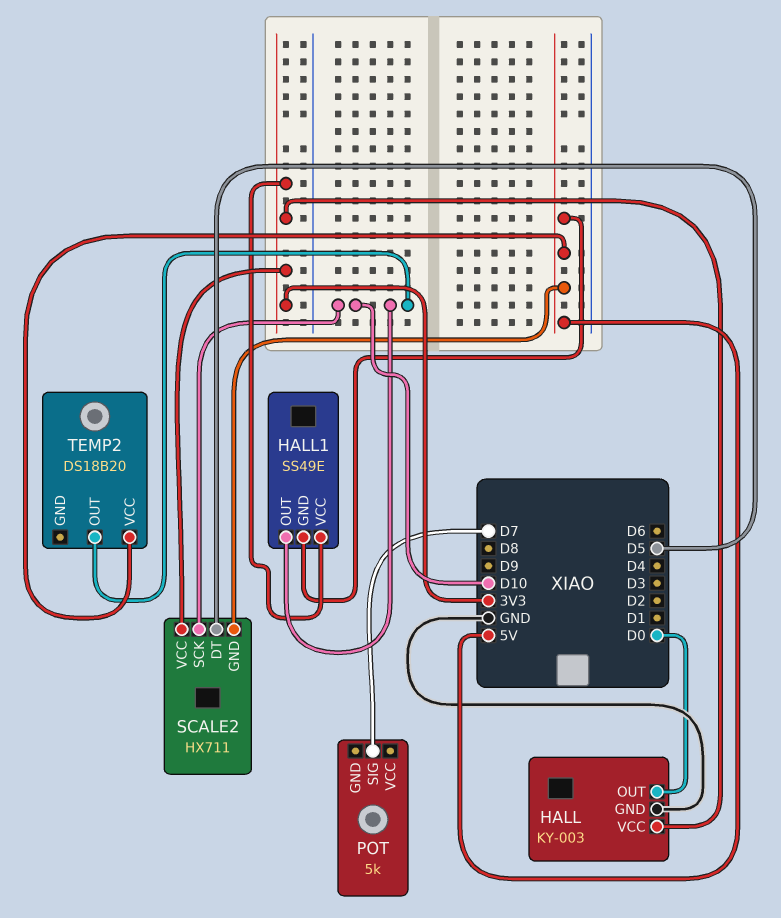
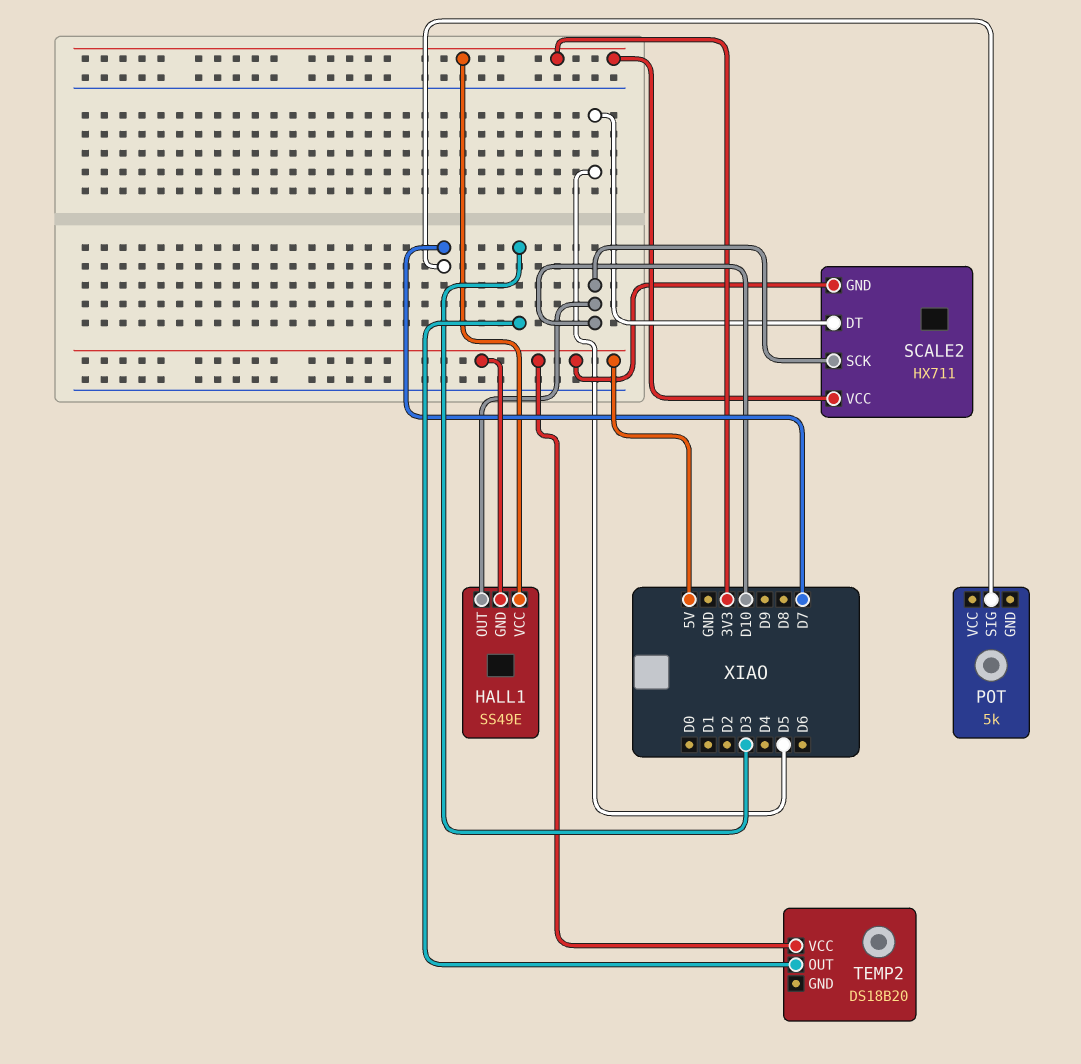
HALL: KY-003 -> none
HALL pin GND: GND -> none
HALL pin OUT: D0 -> none
HALL pin VCC: 3V3 -> none
TEMP2 pin OUT: D10 -> D3

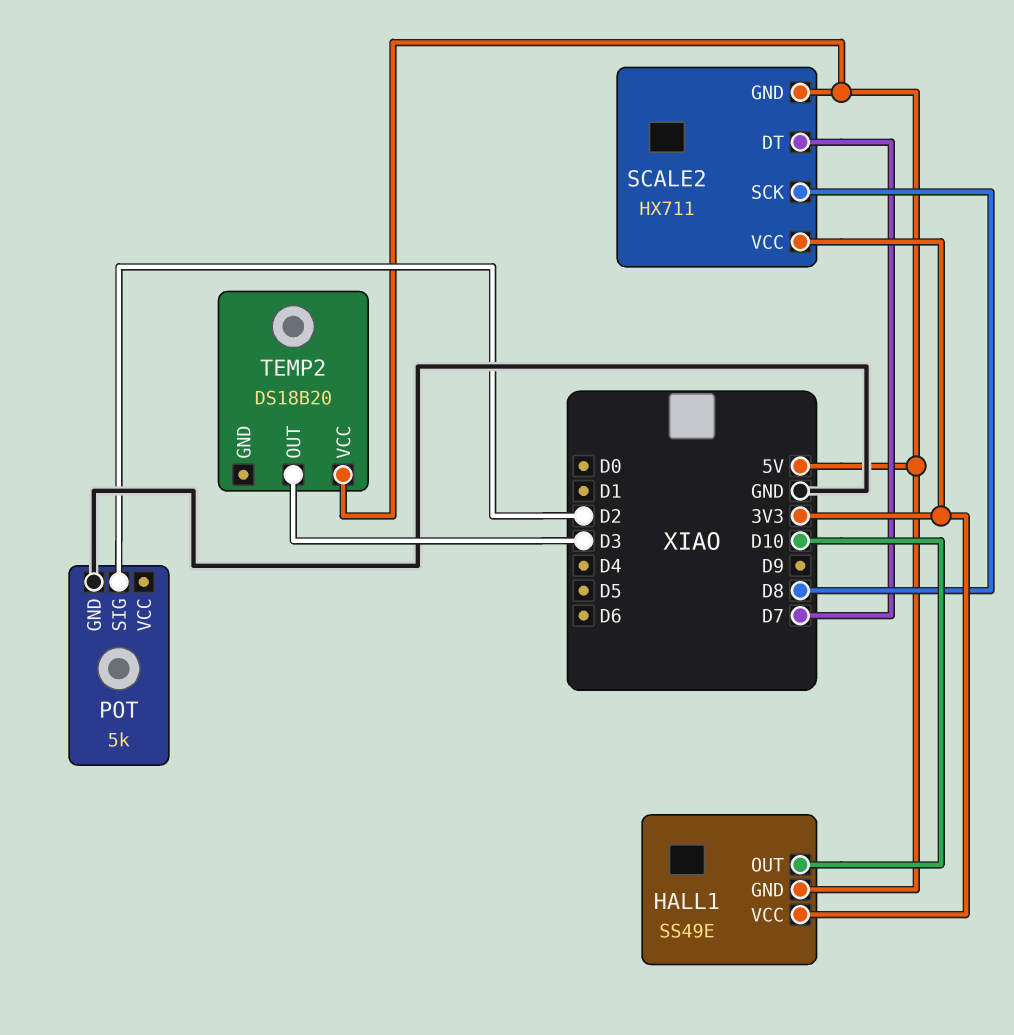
POT pin GND: none -> GND
POT pin SIG: D7 -> D2
SCALE2 pin DT: D5 -> D7
SCALE2 pin SCK: D10 -> D8

